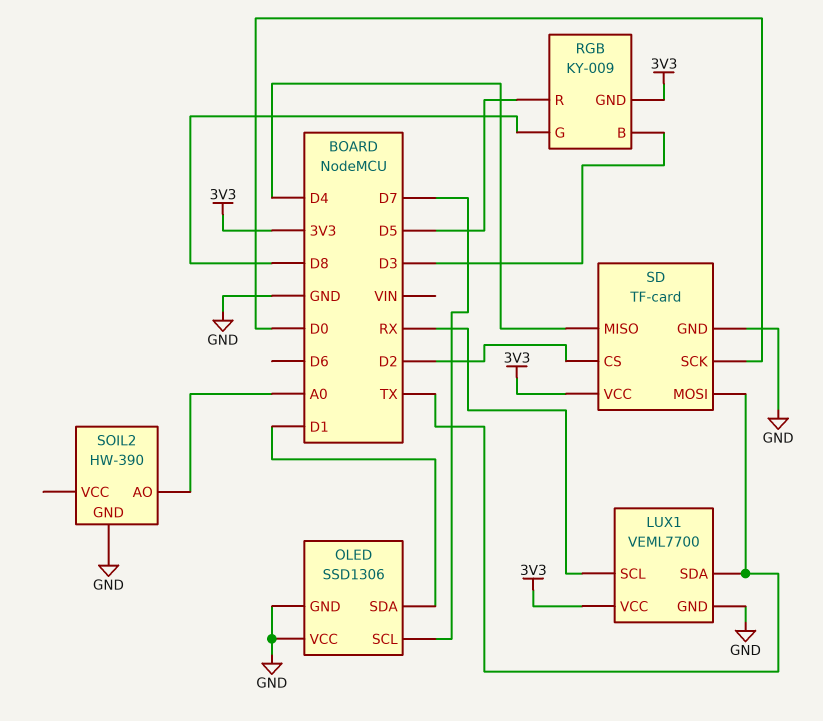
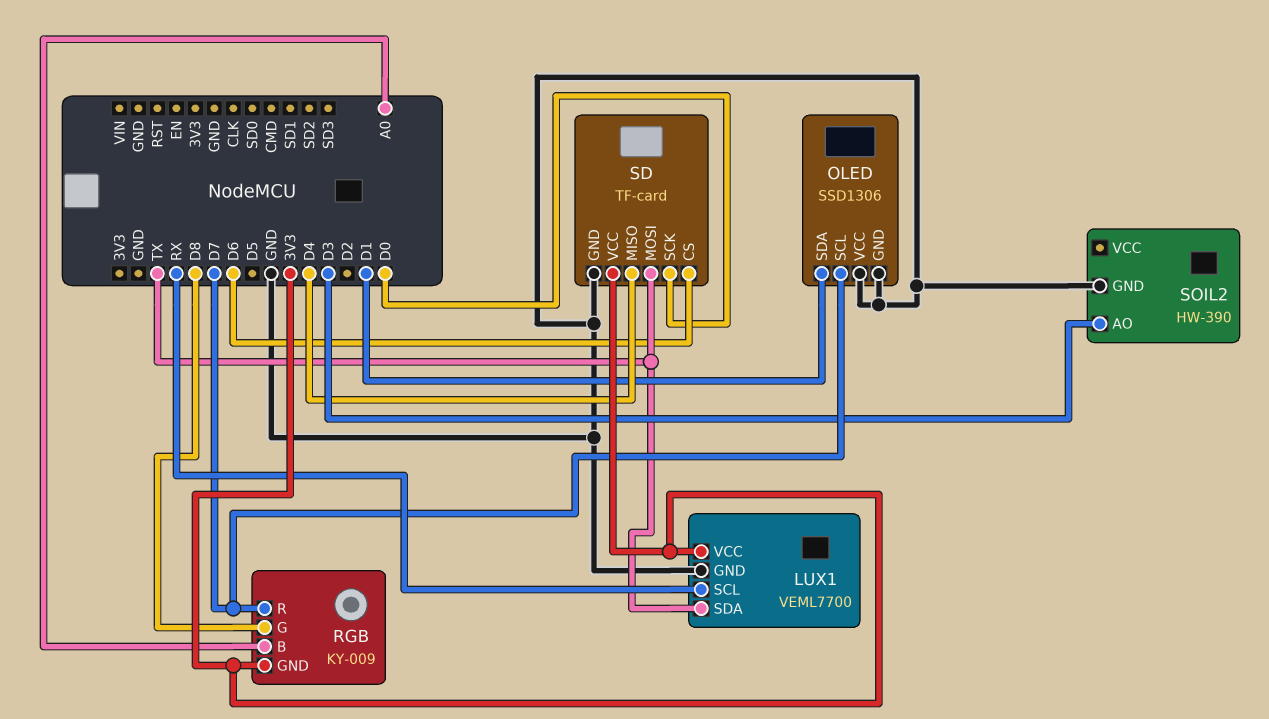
RGB pin B: D3 -> A0
RGB pin R: D5 -> D7
SD pin CS: D2 -> D6
SOIL2 pin AO: A0 -> D3

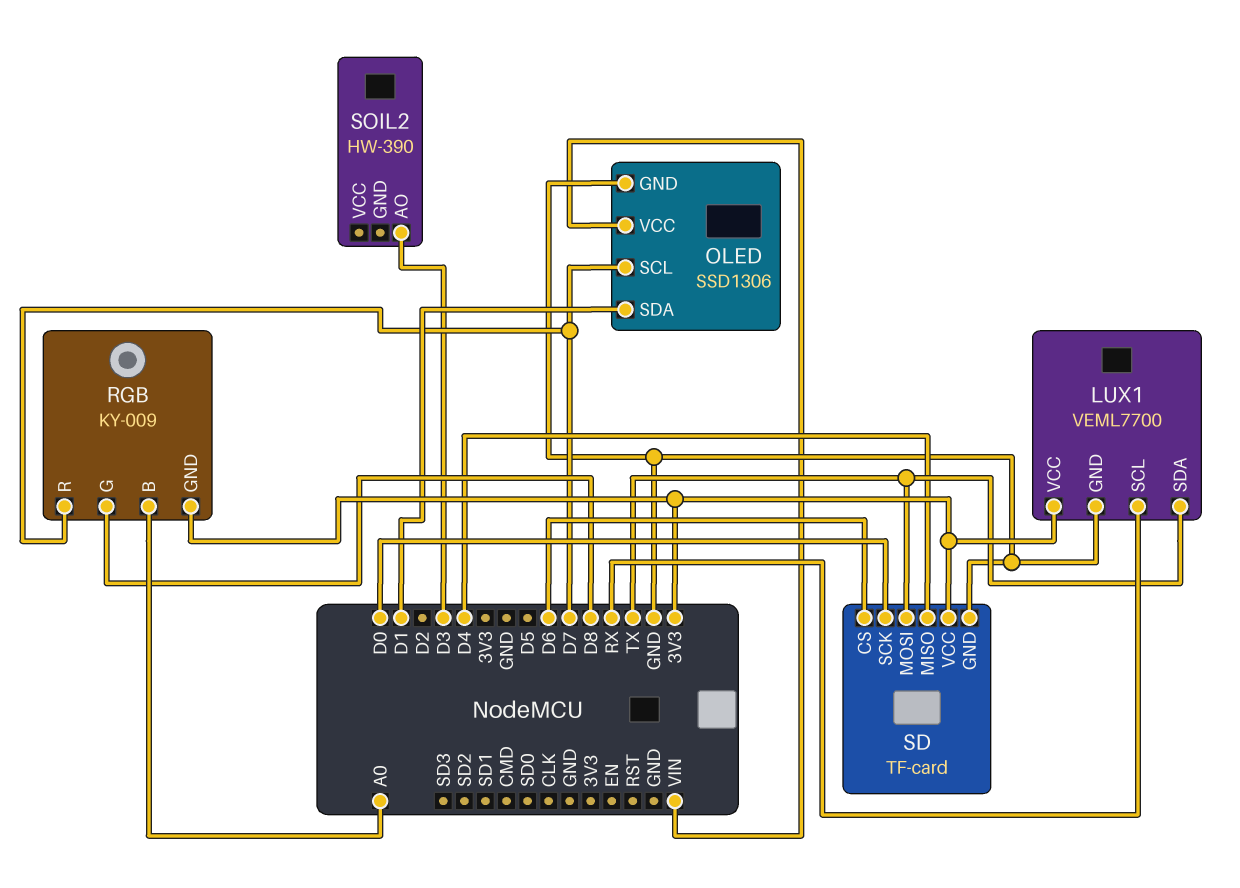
OLED pin VCC: GND -> VIN
SOIL2 pin GND: GND -> none

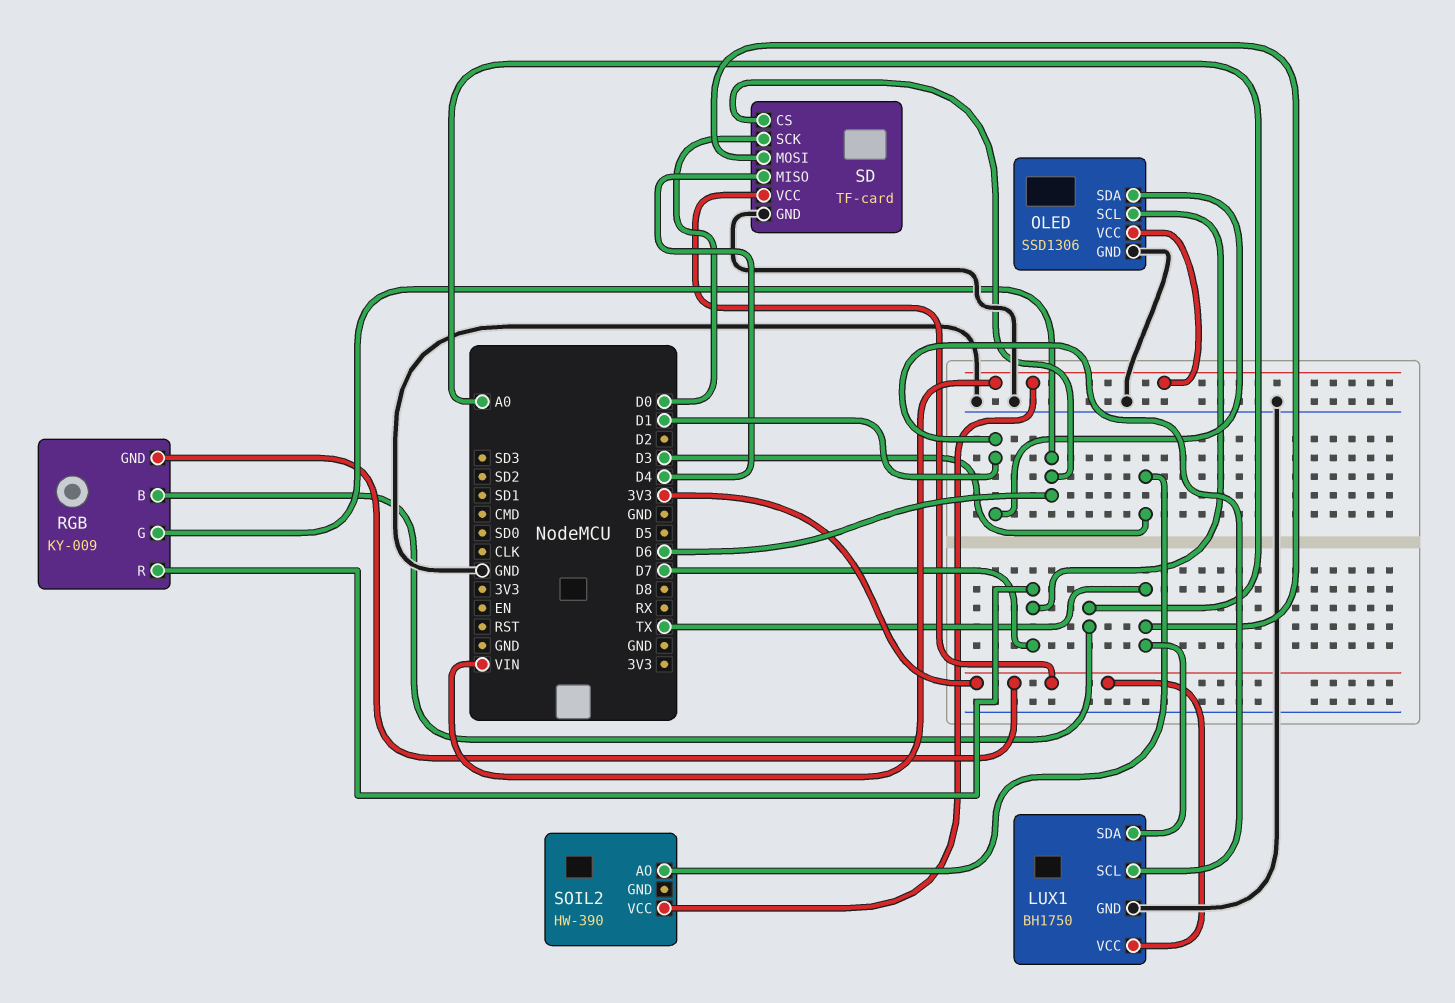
LUX1: VEML7700 -> BH1750
LUX1 pin SCL: RX -> D1
RGB pin G: D8 -> D6
SOIL2 pin VCC: none -> VIN

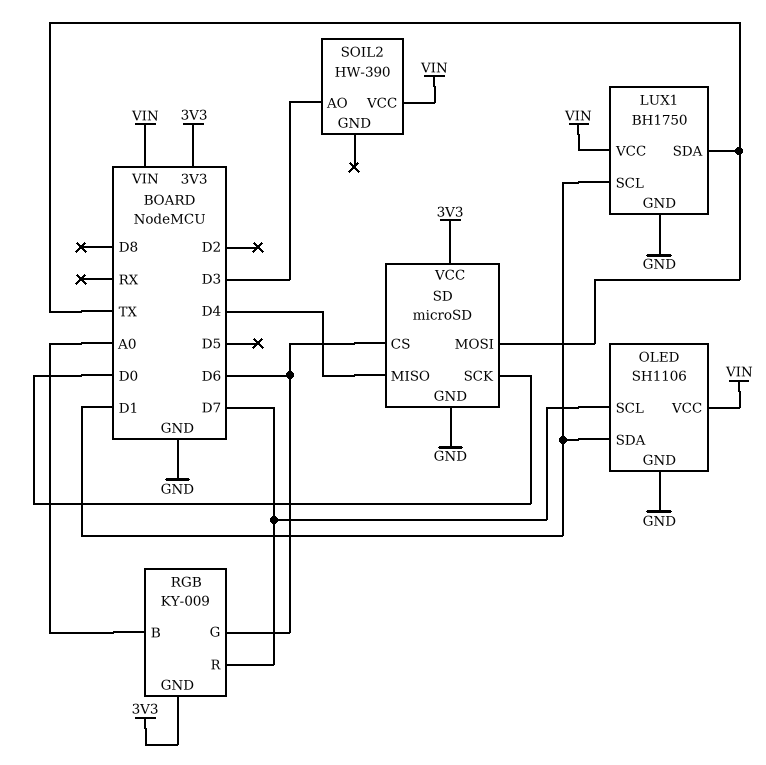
LUX1 pin VCC: 3V3 -> VIN
OLED: SSD1306 -> SH1106
SD: TF-card -> microSD

